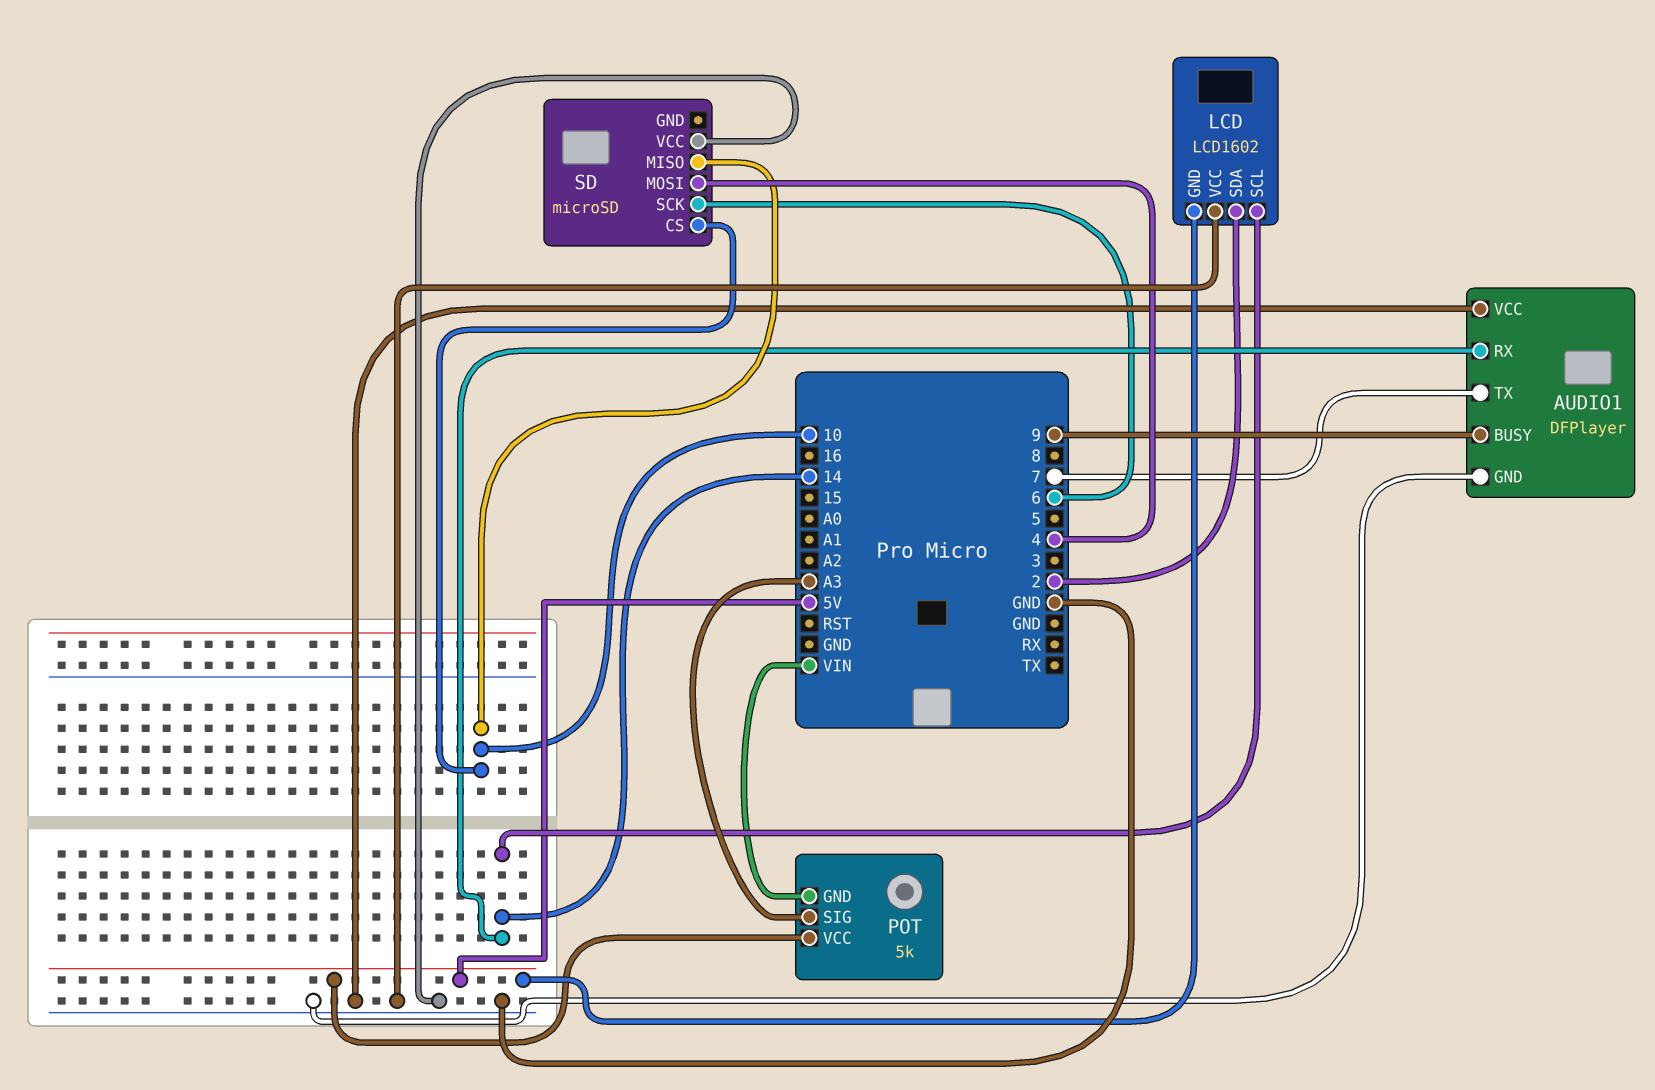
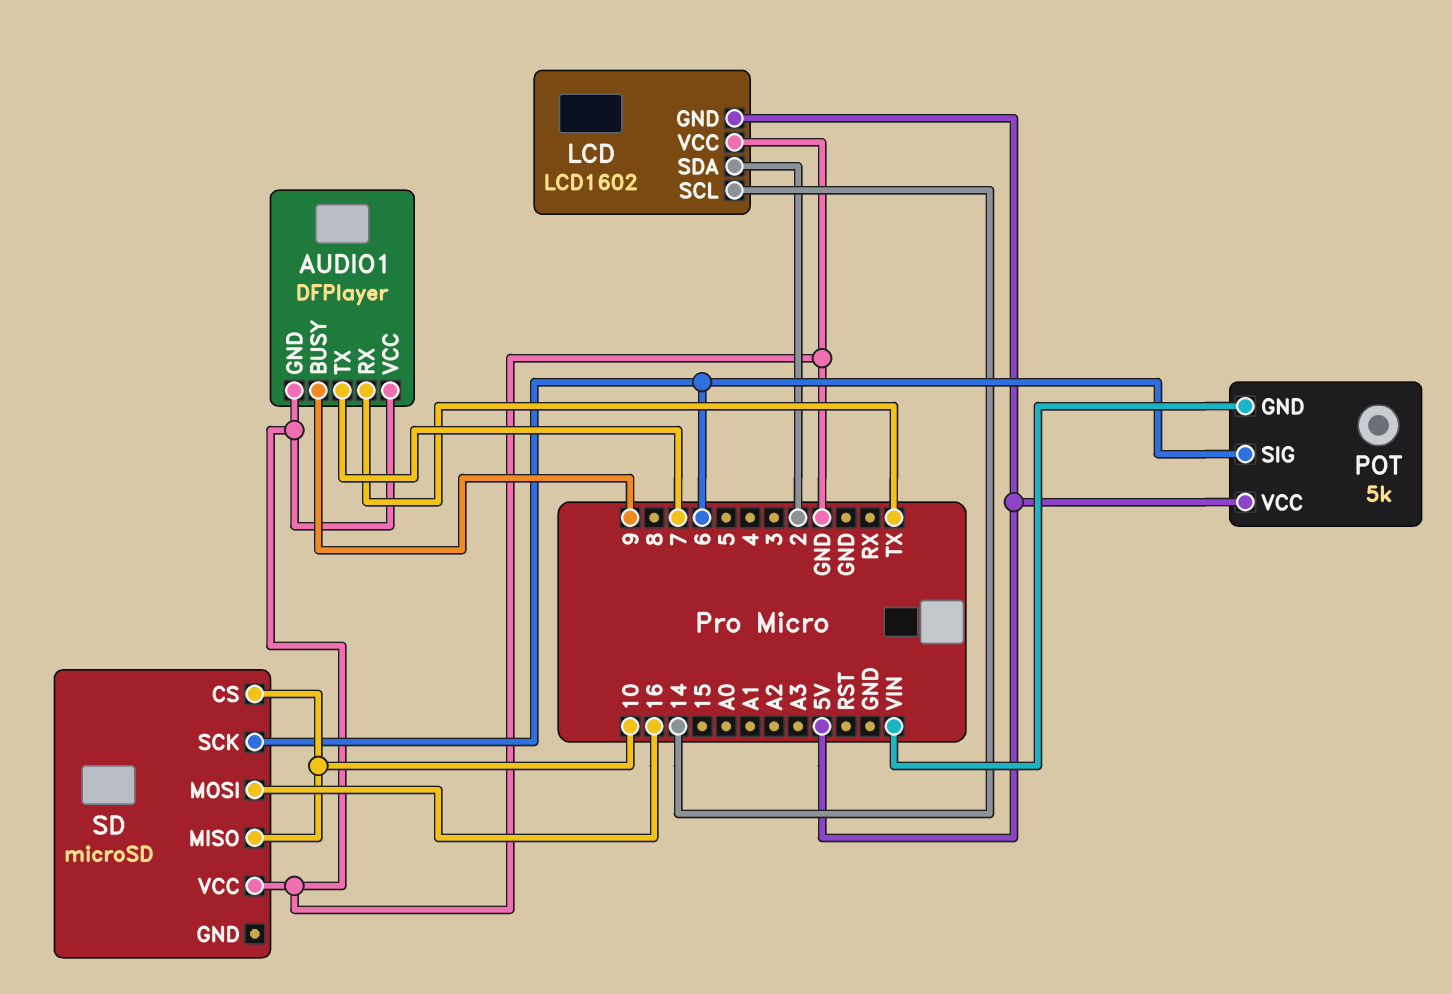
AUDIO1 pin RX: 14 -> TX
POT pin SIG: A3 -> 6
SD pin MOSI: 4 -> 16

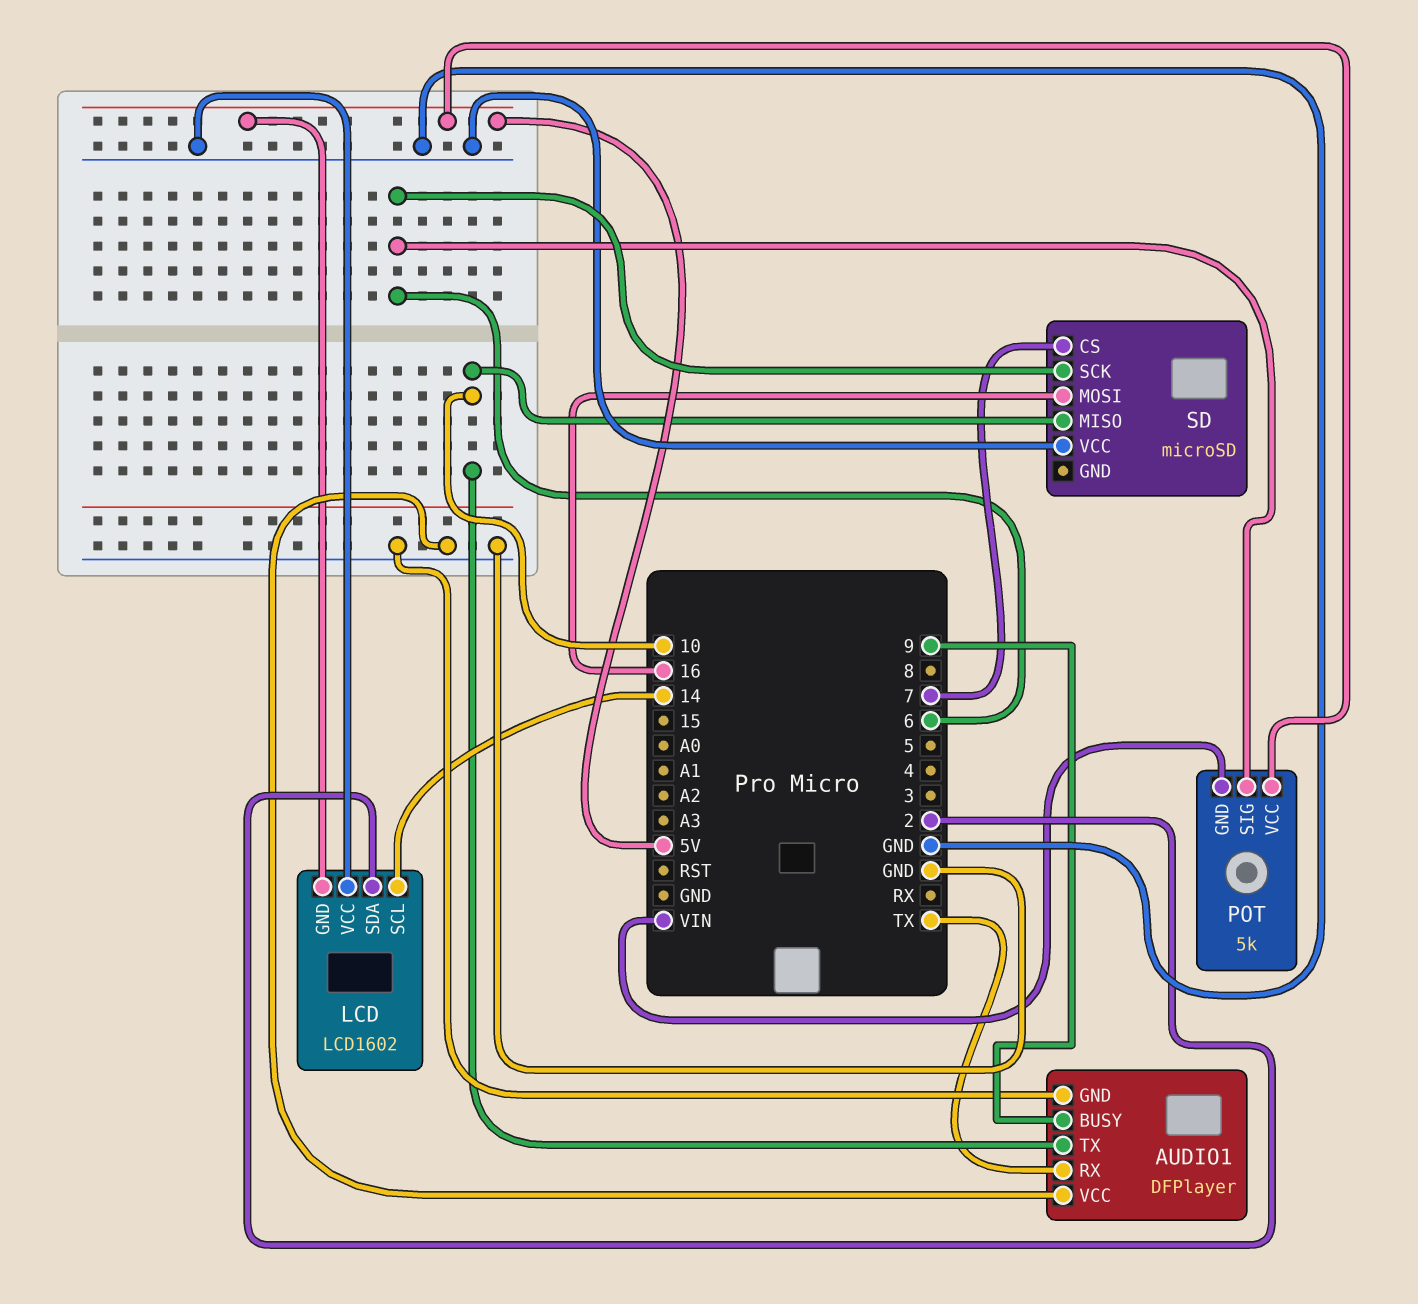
AUDIO1 pin TX: 7 -> 10
SD pin CS: 10 -> 7

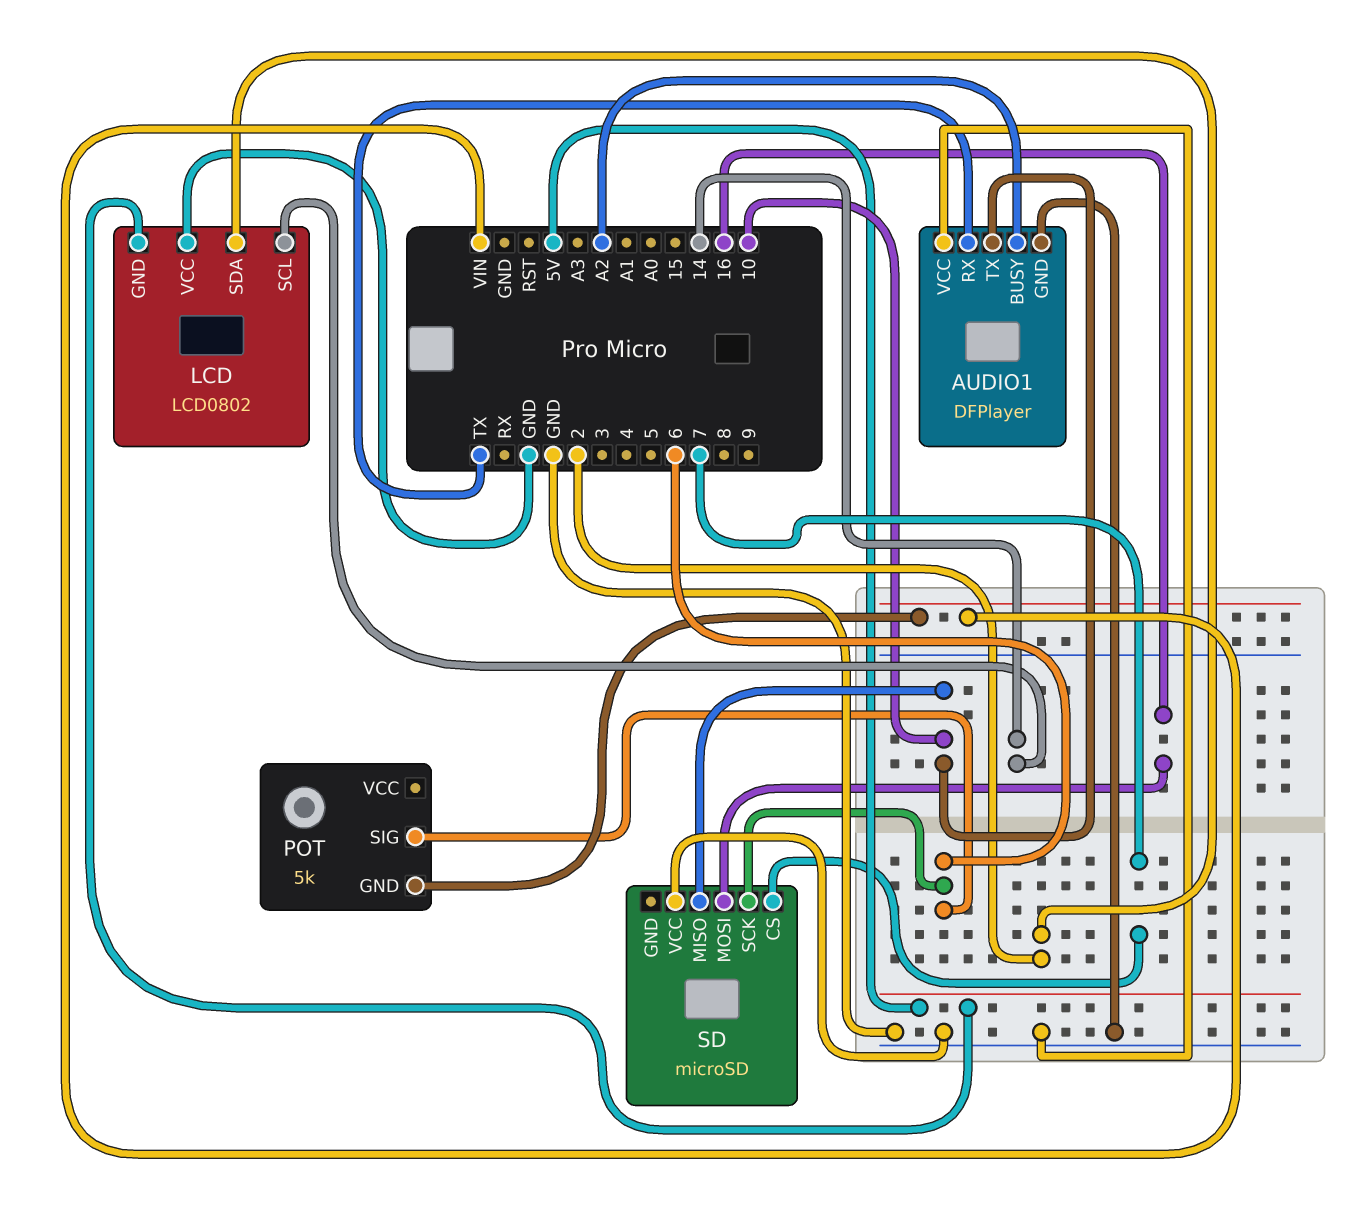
AUDIO1 pin BUSY: 9 -> A2
LCD: LCD1602 -> LCD0802
POT pin VCC: 5V -> none

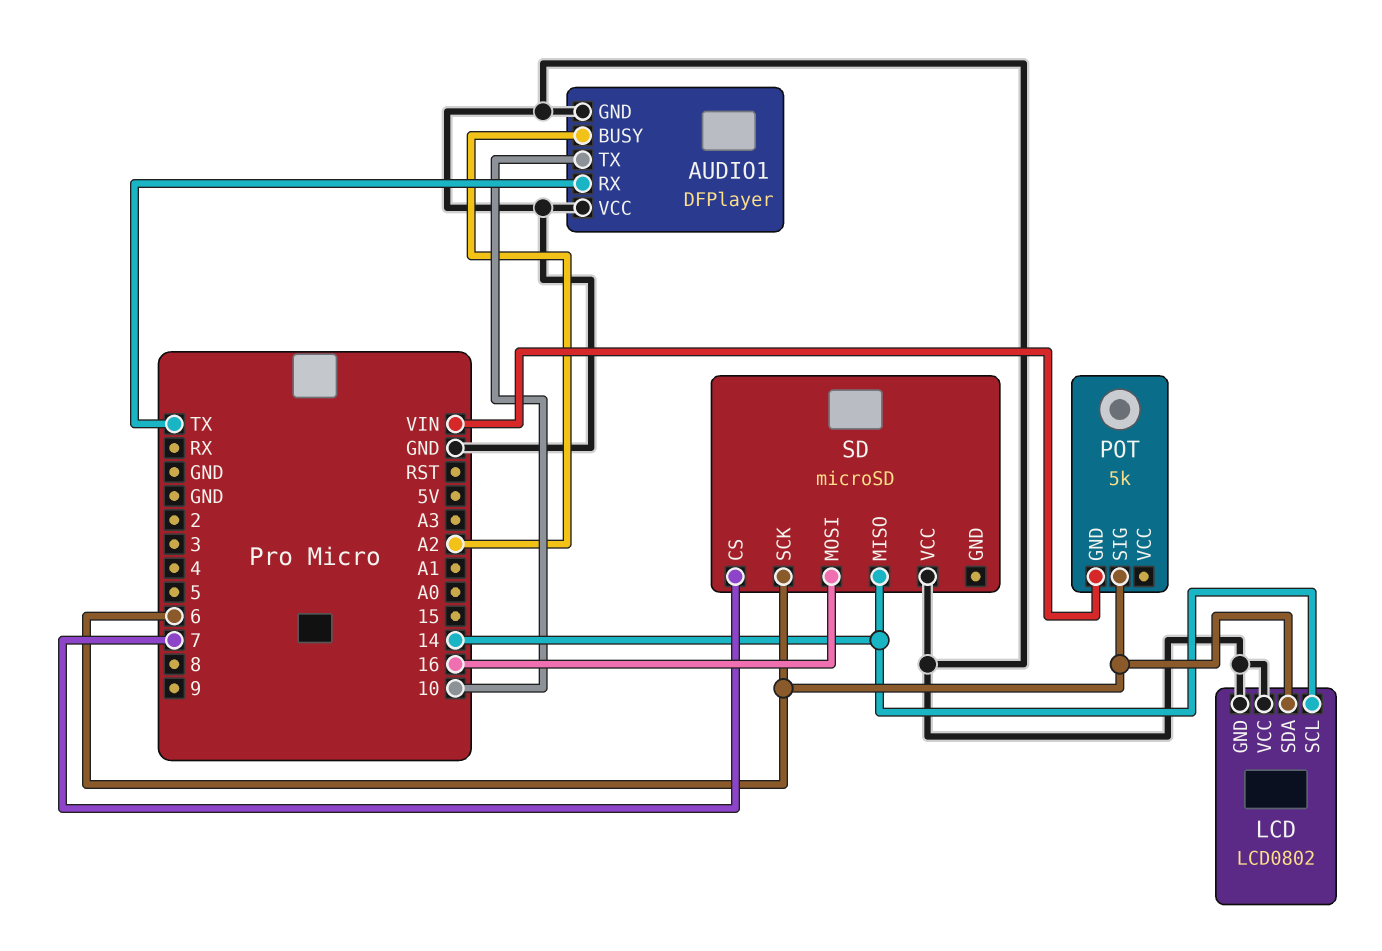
LCD pin GND: 5V -> GND
LCD pin SDA: 2 -> 6
SD pin MISO: 10 -> 14

